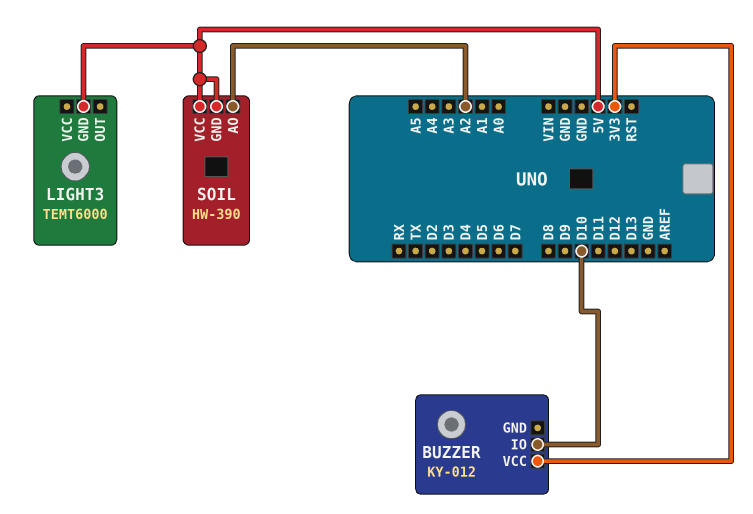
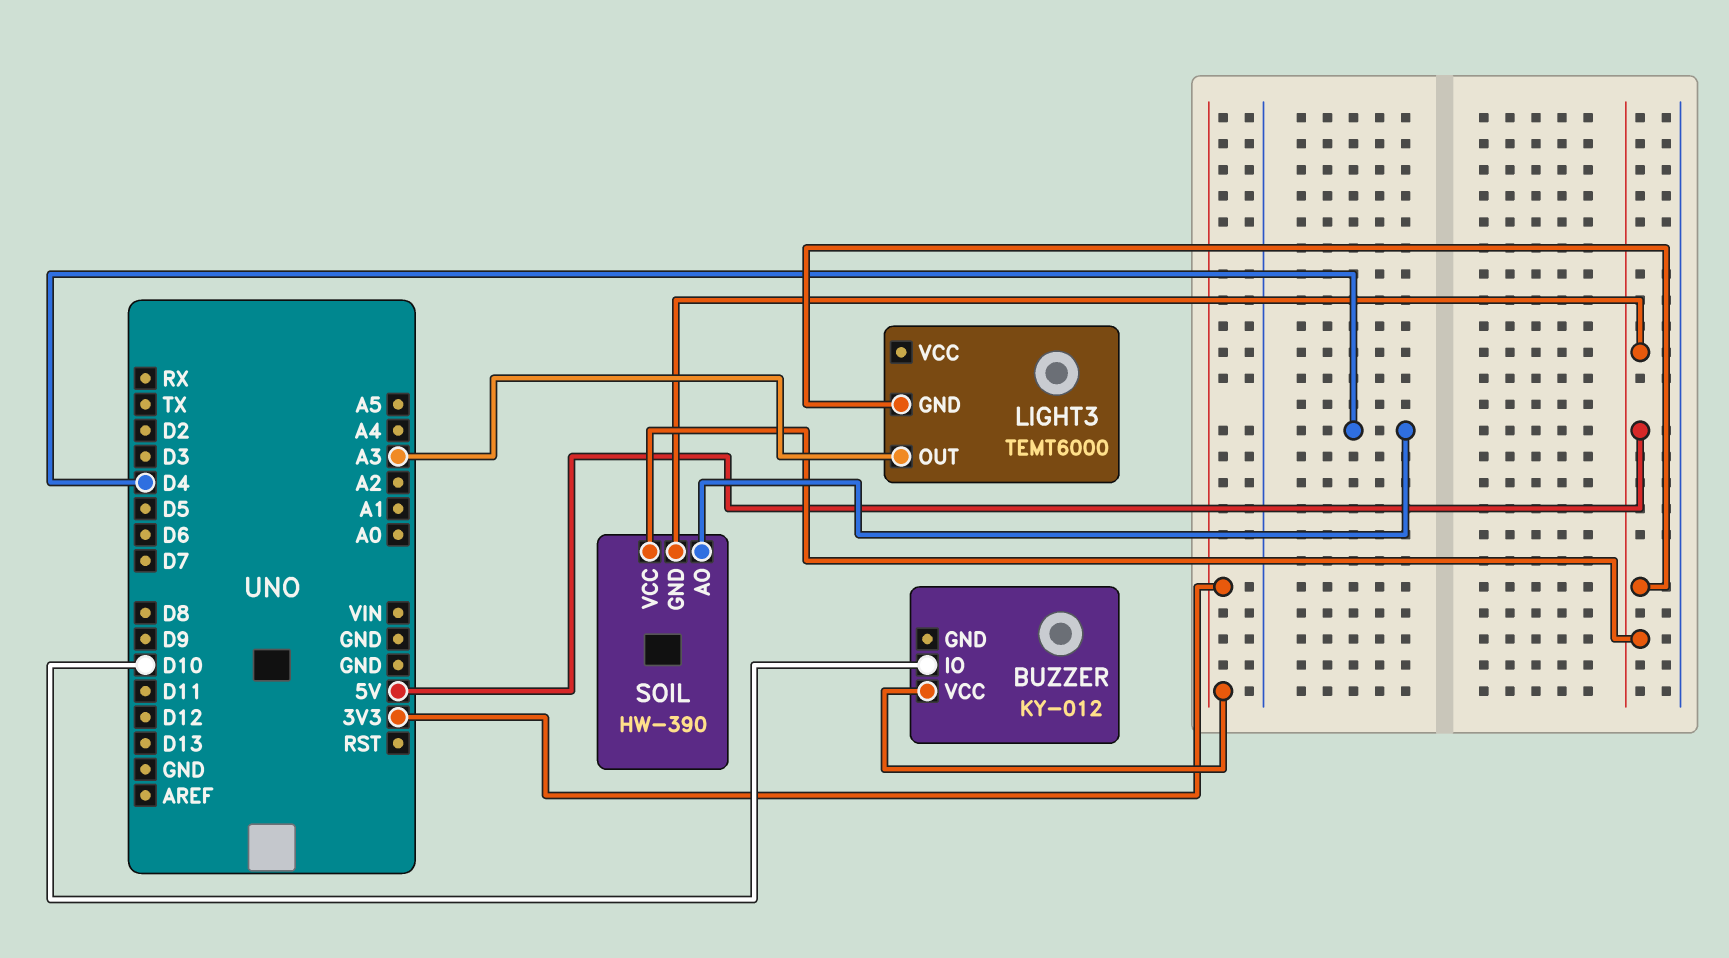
LIGHT3 pin OUT: none -> A3
SOIL pin AO: A2 -> D4

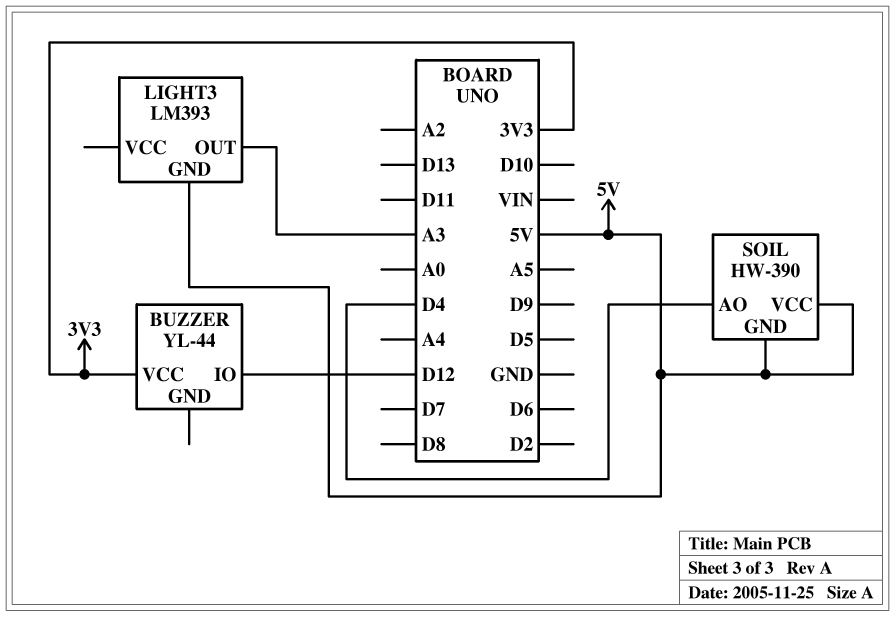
BUZZER: KY-012 -> YL-44
BUZZER pin IO: D10 -> D12
LIGHT3: TEMT6000 -> LM393

